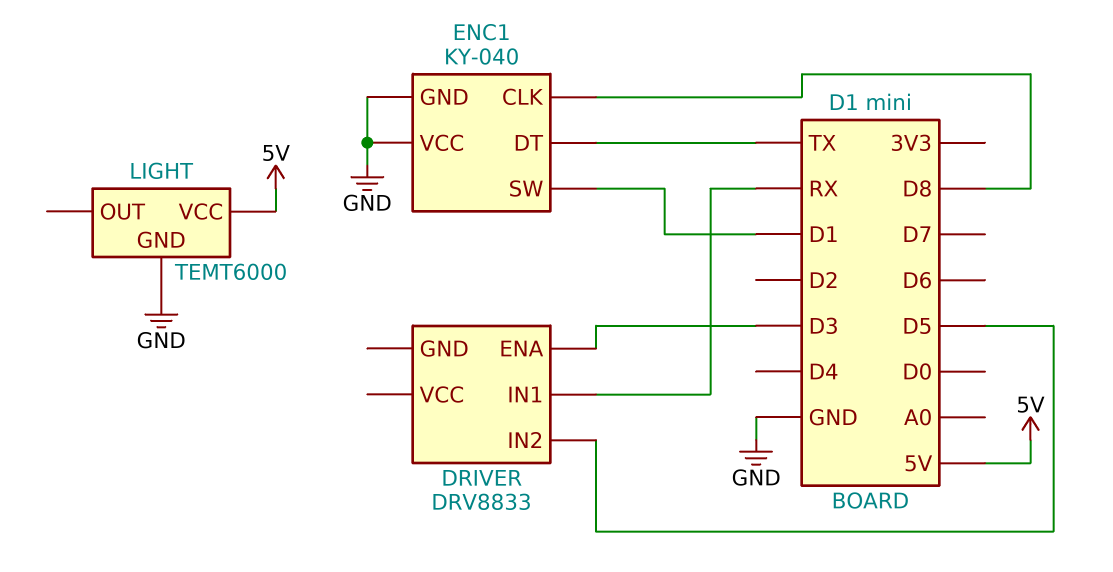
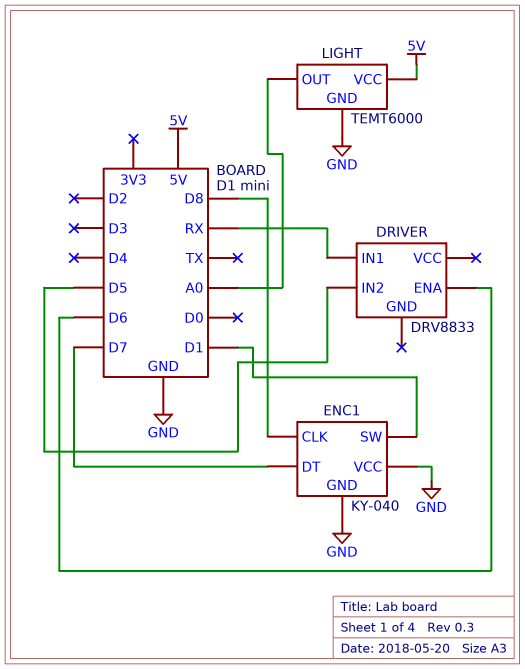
DRIVER pin ENA: D3 -> D6
ENC1 pin DT: TX -> D7
LIGHT pin OUT: none -> A0

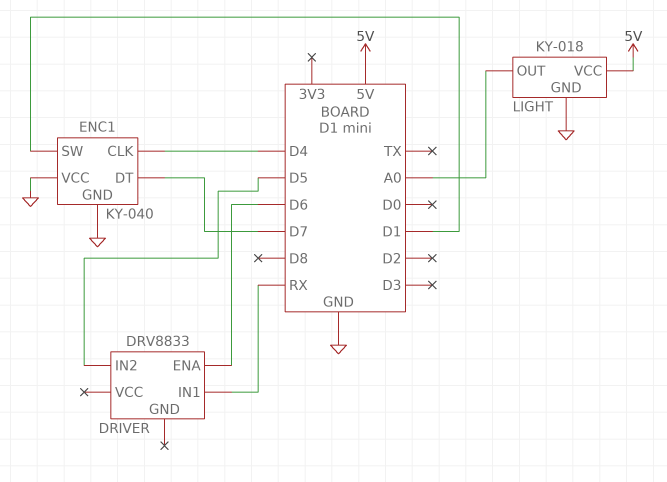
ENC1 pin CLK: D8 -> D4
LIGHT: TEMT6000 -> KY-018

